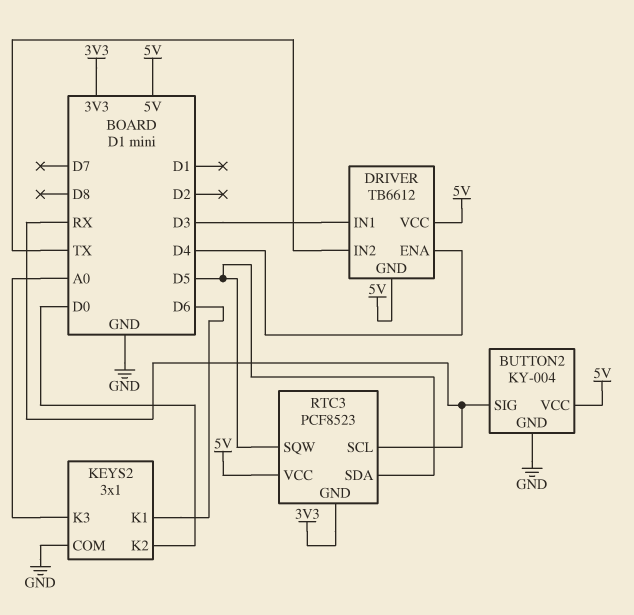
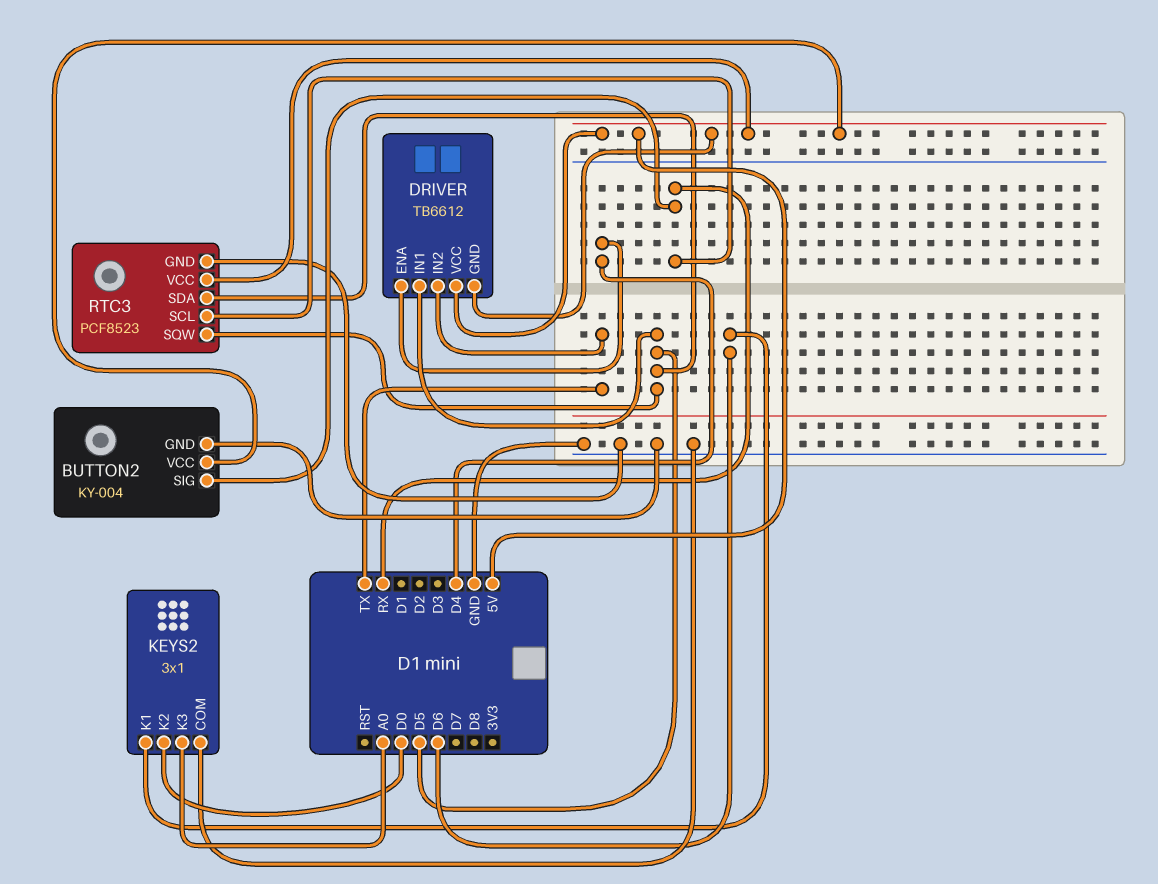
DRIVER pin IN1: D3 -> D5
RTC3 pin GND: 3V3 -> GND

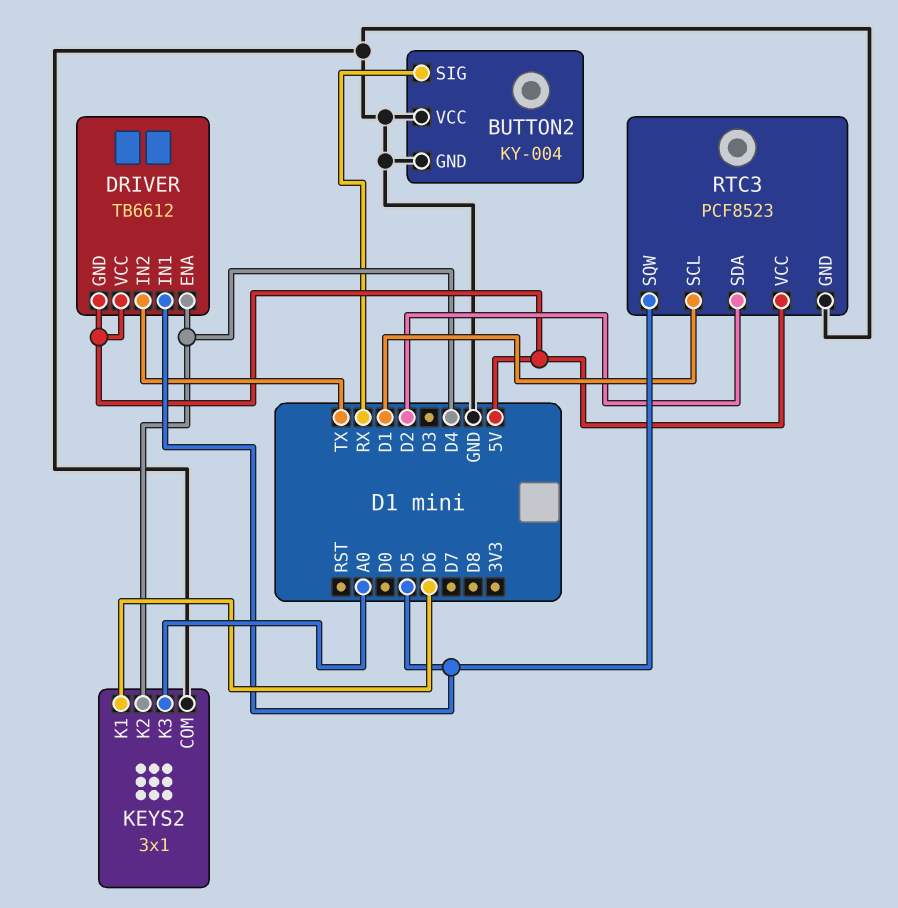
BUTTON2 pin VCC: 5V -> GND
KEYS2 pin K2: D0 -> D4
RTC3 pin SCL: RX -> D1
RTC3 pin SDA: D5 -> D2

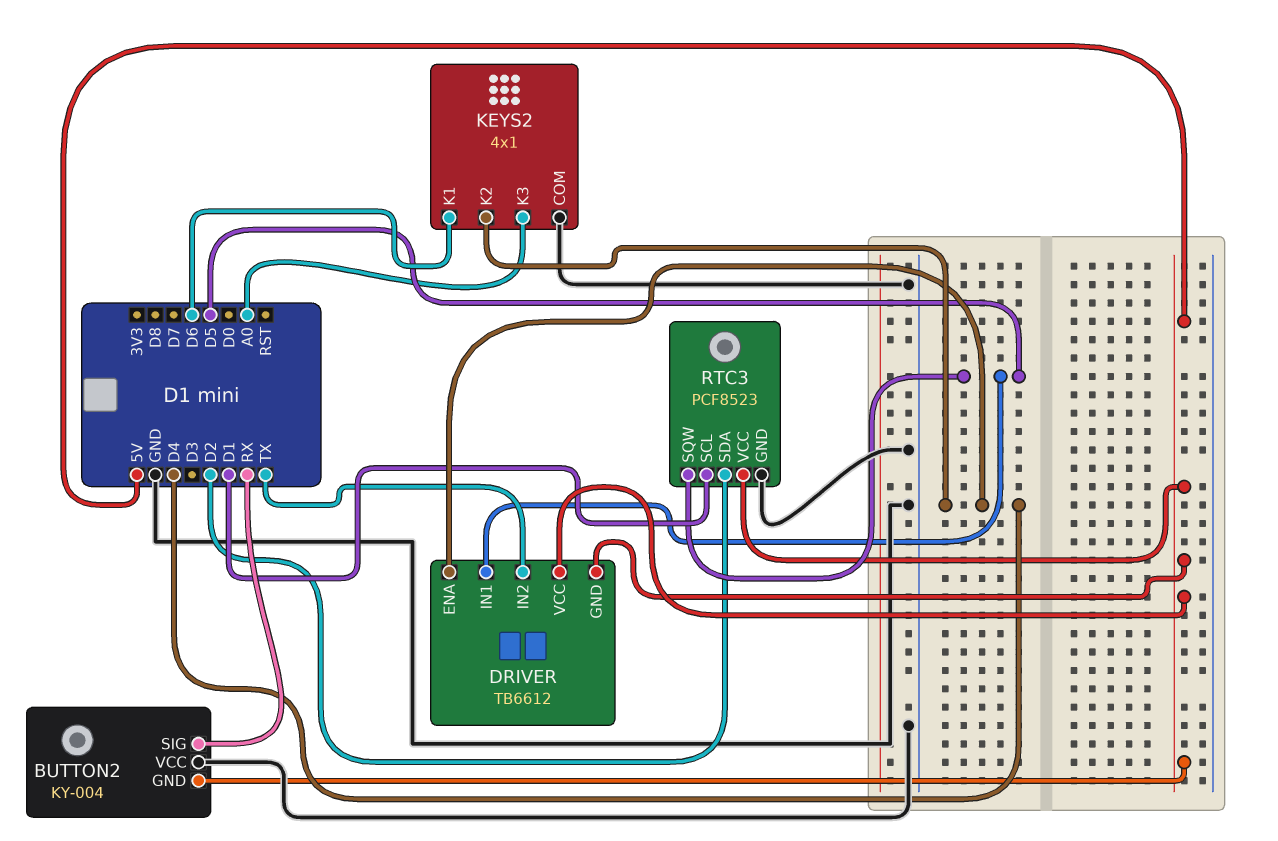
BUTTON2 pin GND: GND -> 5V
KEYS2: 3x1 -> 4x1

